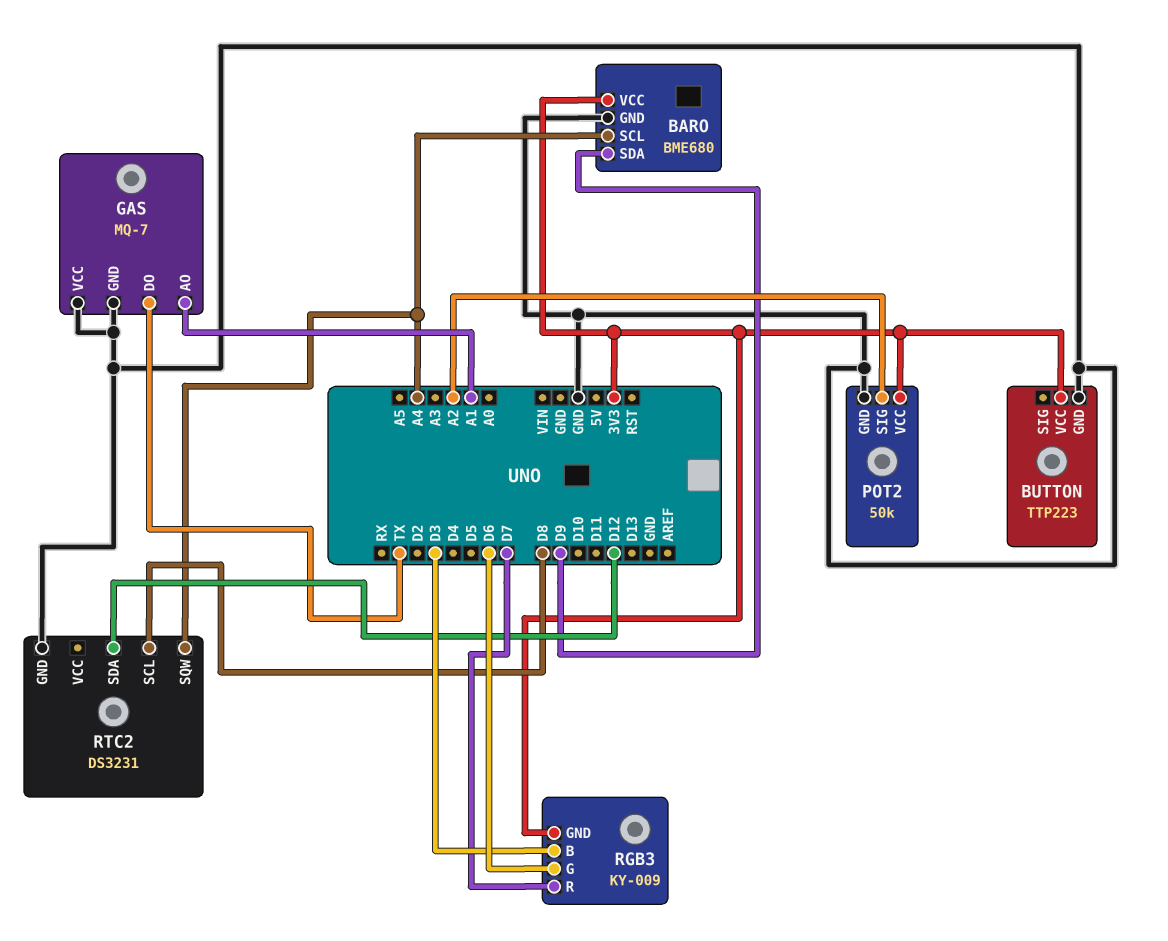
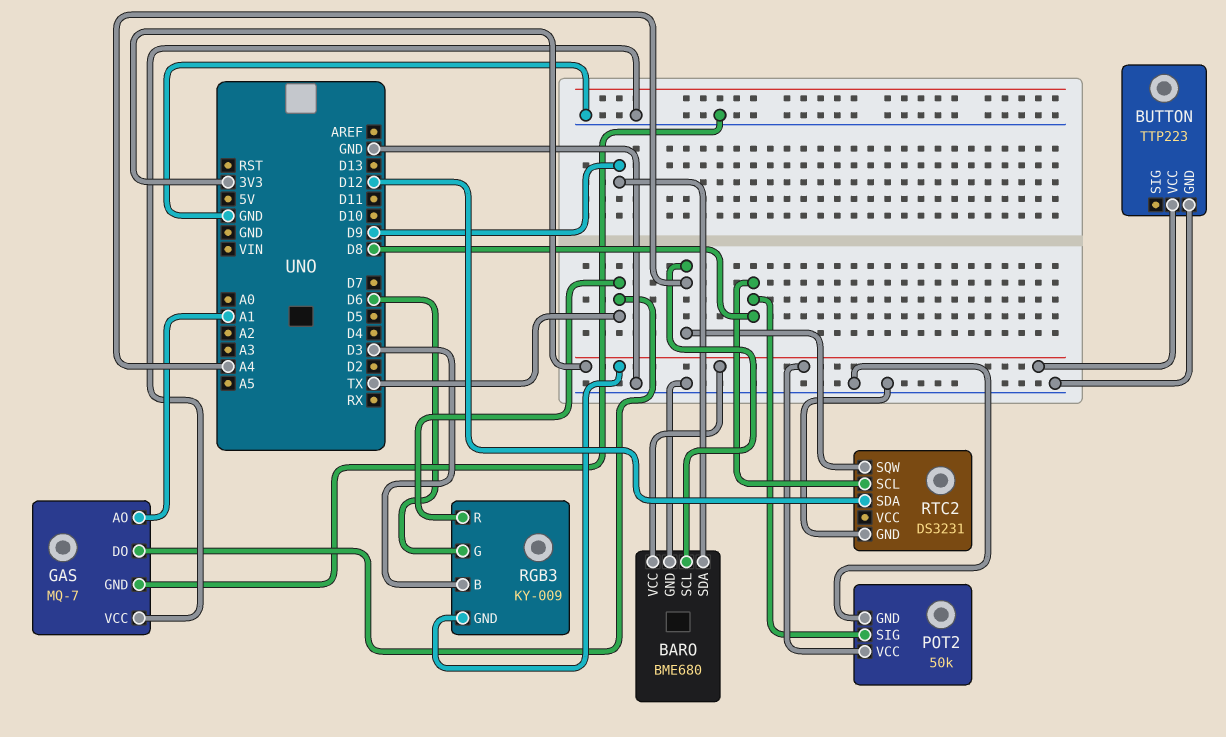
POT2 pin SIG: A2 -> D8
RGB3 pin R: D7 -> TX

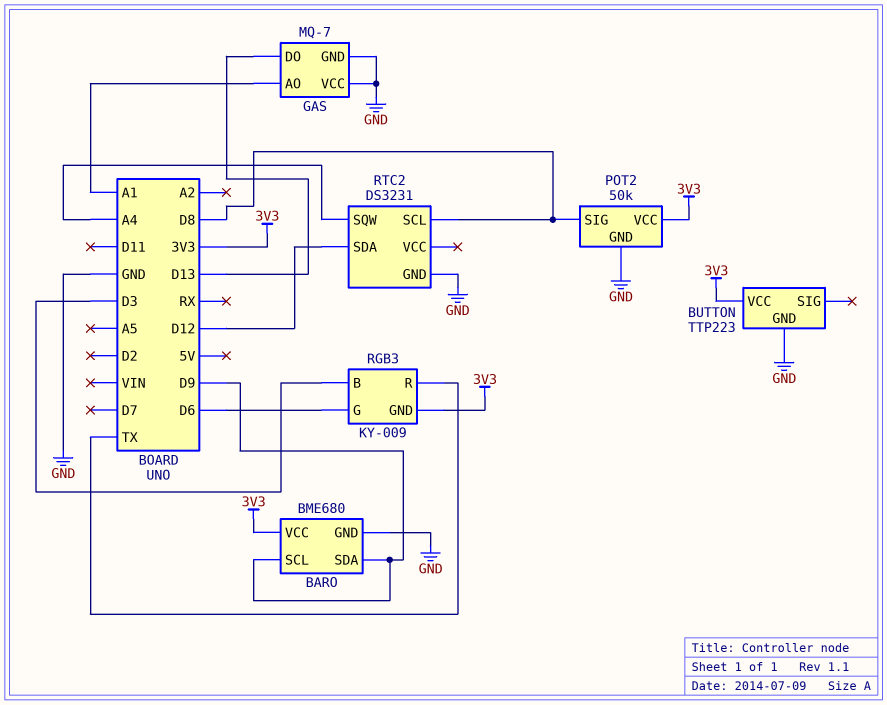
BARO pin SCL: A4 -> D9
GAS pin DO: TX -> D13

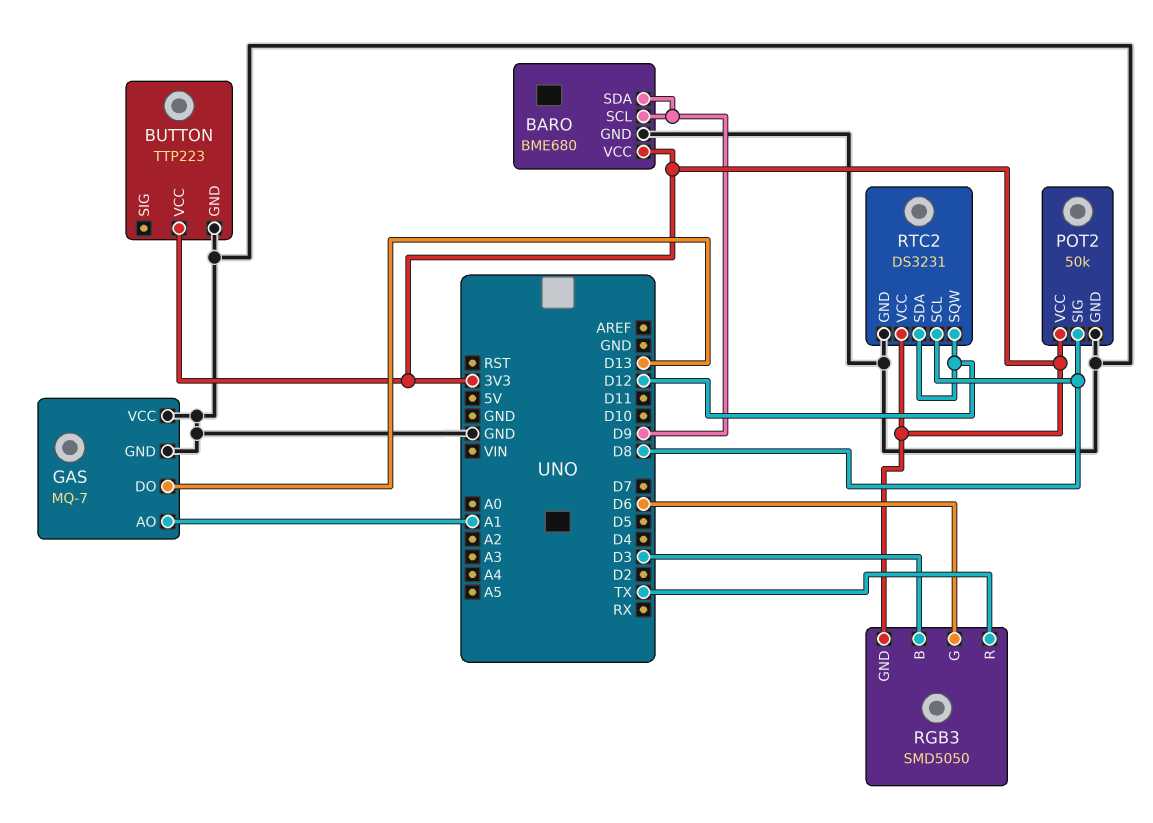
RGB3: KY-009 -> SMD5050
RTC2 pin SQW: A4 -> D12
RTC2 pin VCC: none -> 3V3

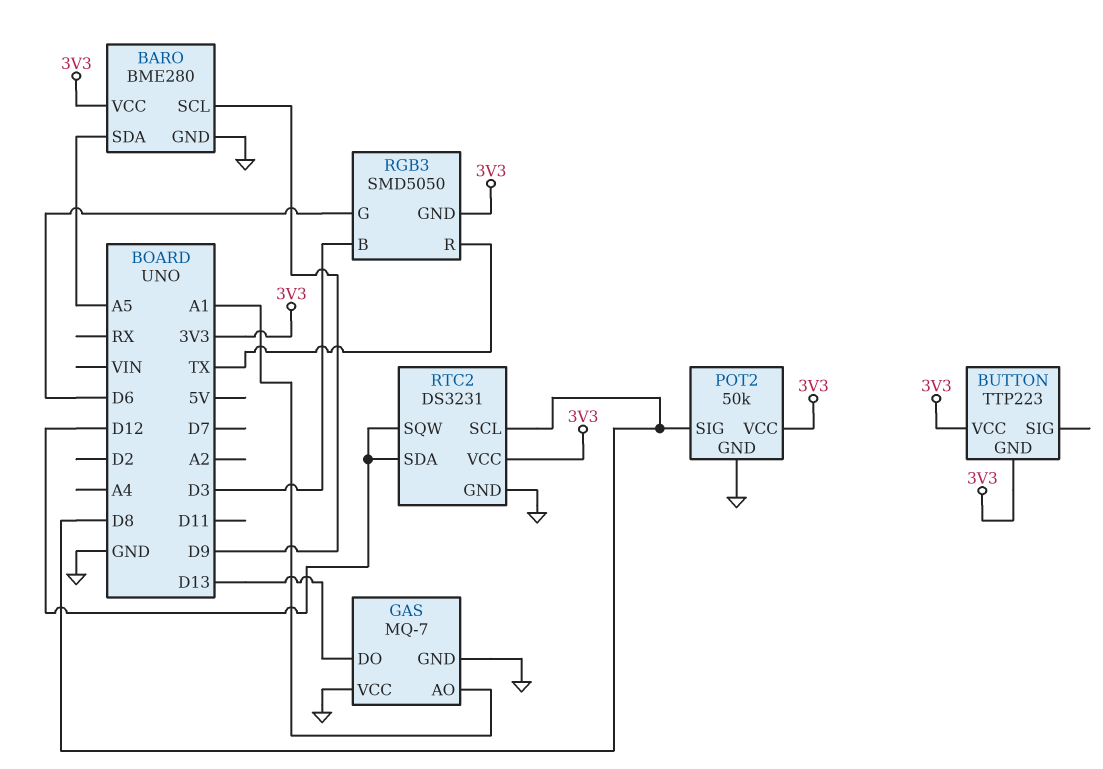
BARO: BME680 -> BME280
BARO pin SDA: D9 -> A5
BUTTON pin GND: GND -> 3V3

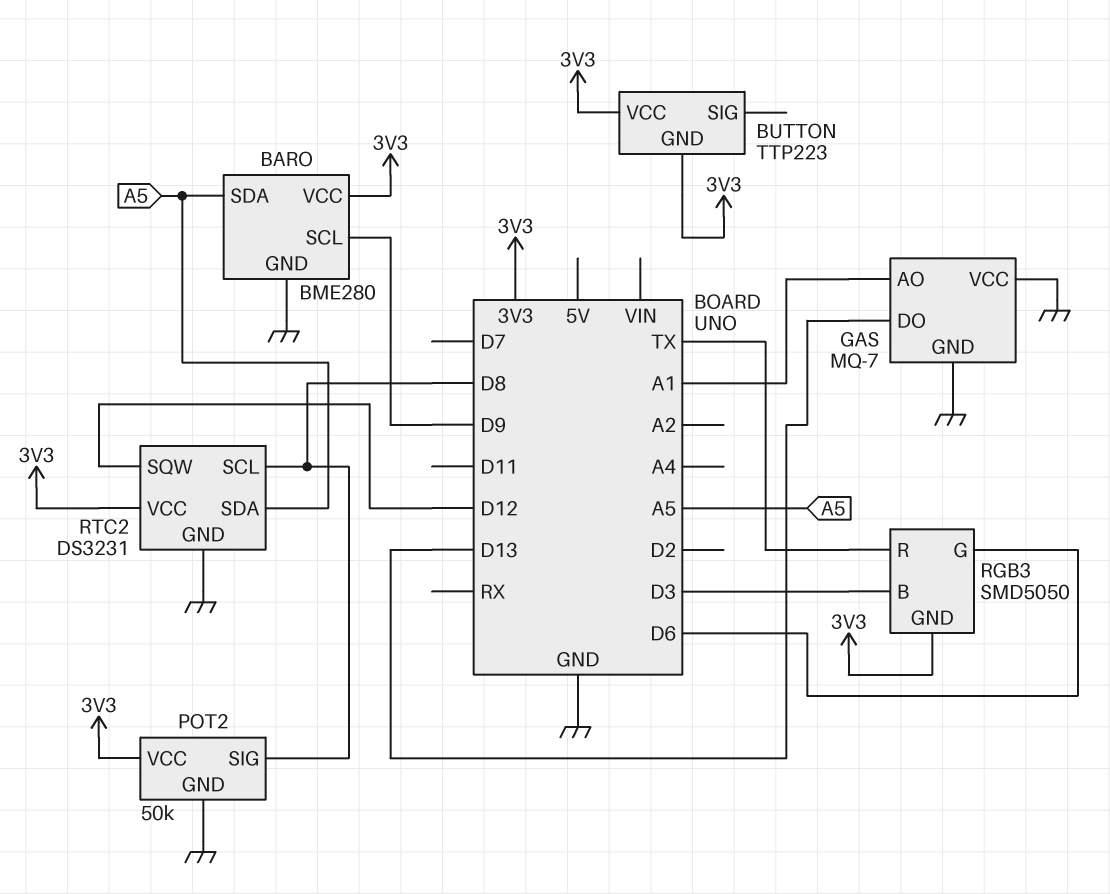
RTC2 pin SDA: D12 -> A5

